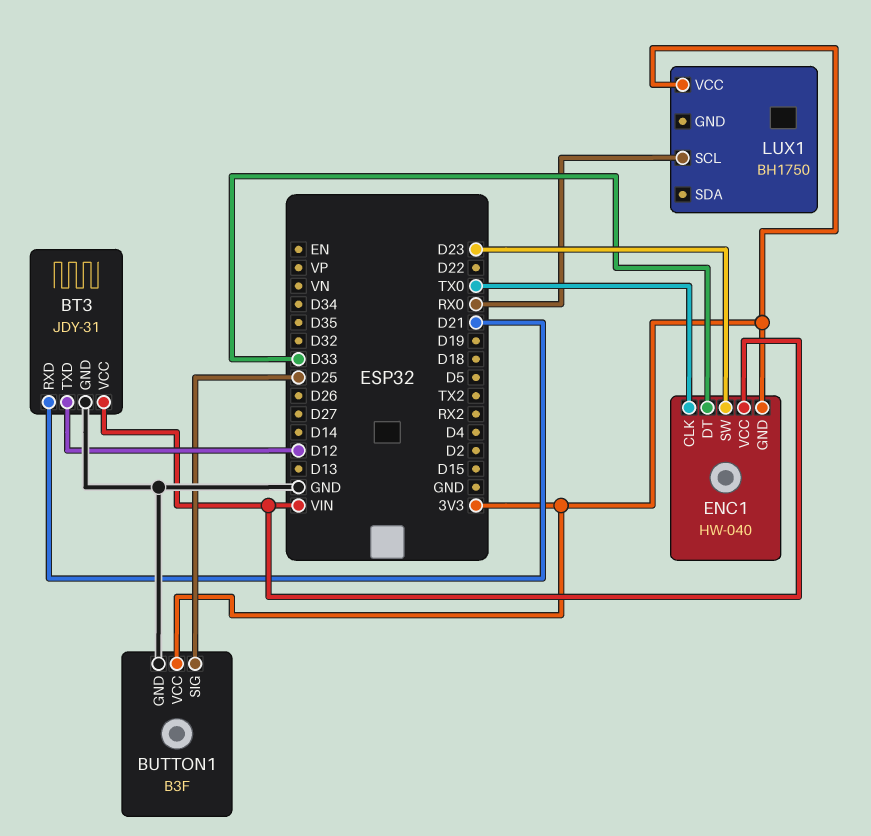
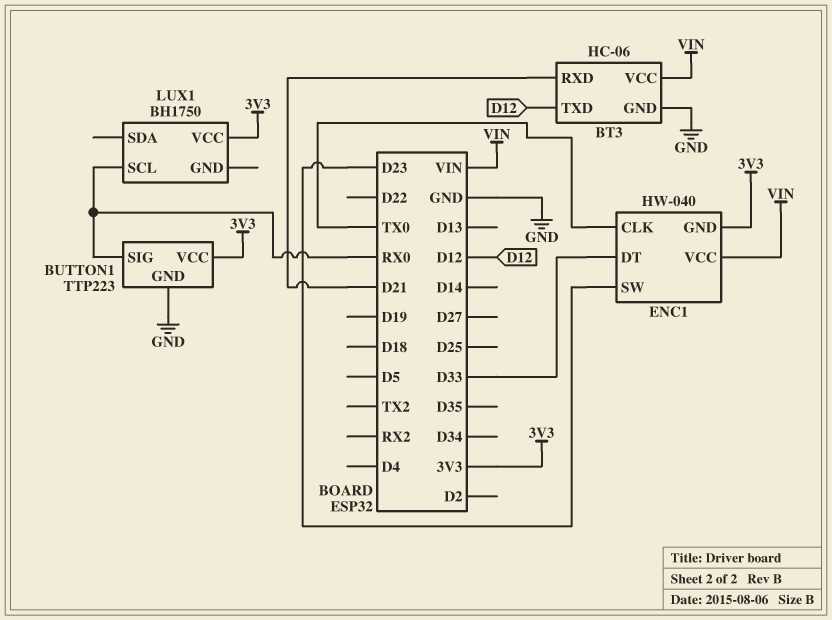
BT3: JDY-31 -> HC-06
BUTTON1: B3F -> TTP223
BUTTON1 pin SIG: D25 -> RX0

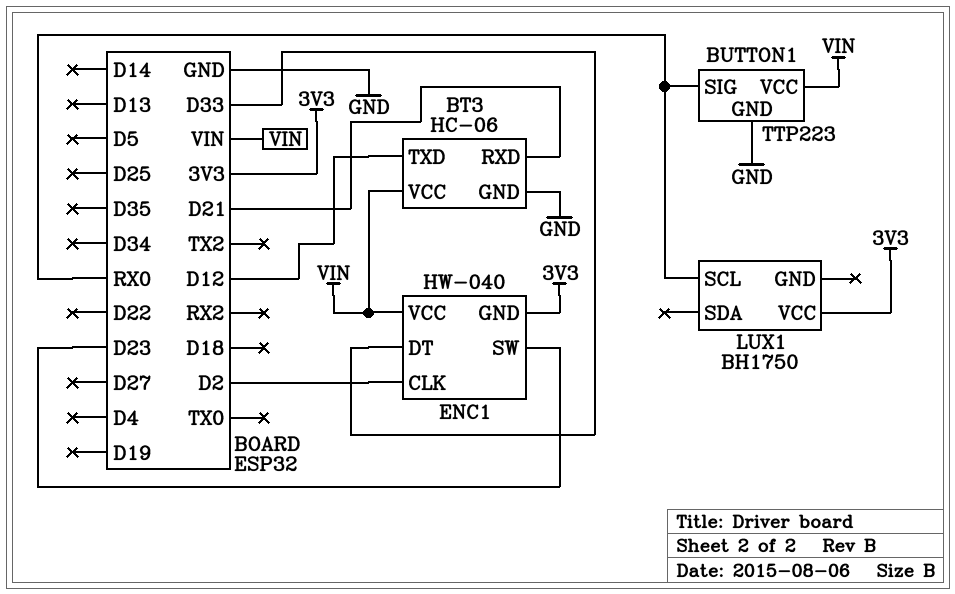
BUTTON1 pin VCC: 3V3 -> VIN
ENC1 pin CLK: TX0 -> D2

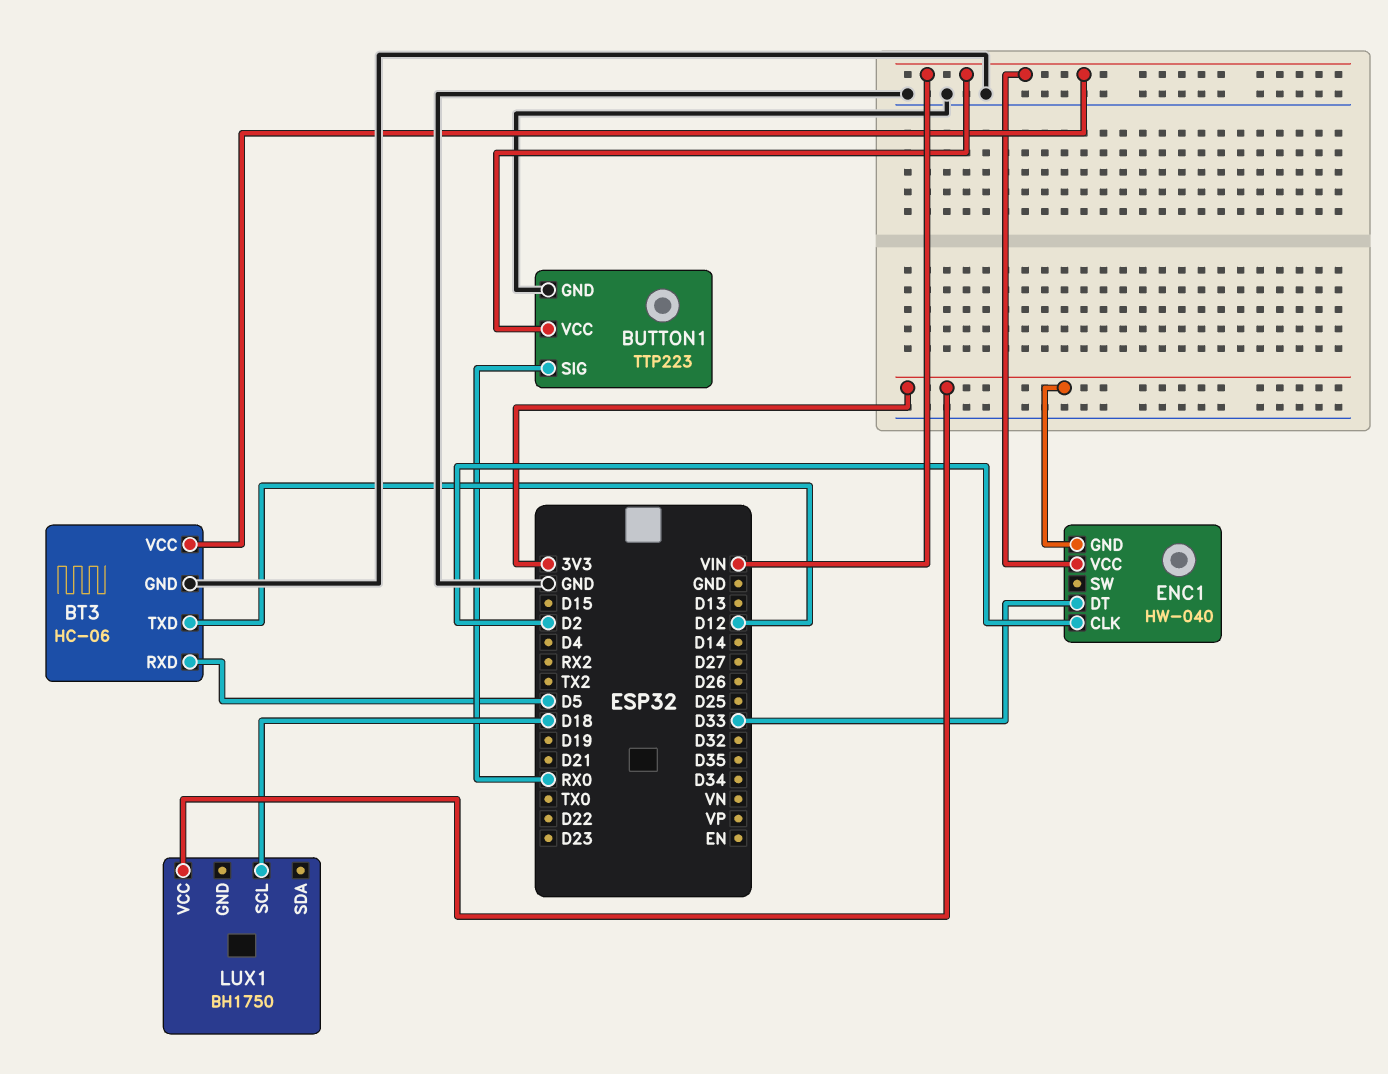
BT3 pin RXD: D21 -> D5
ENC1 pin SW: D23 -> none
LUX1 pin SCL: RX0 -> D18

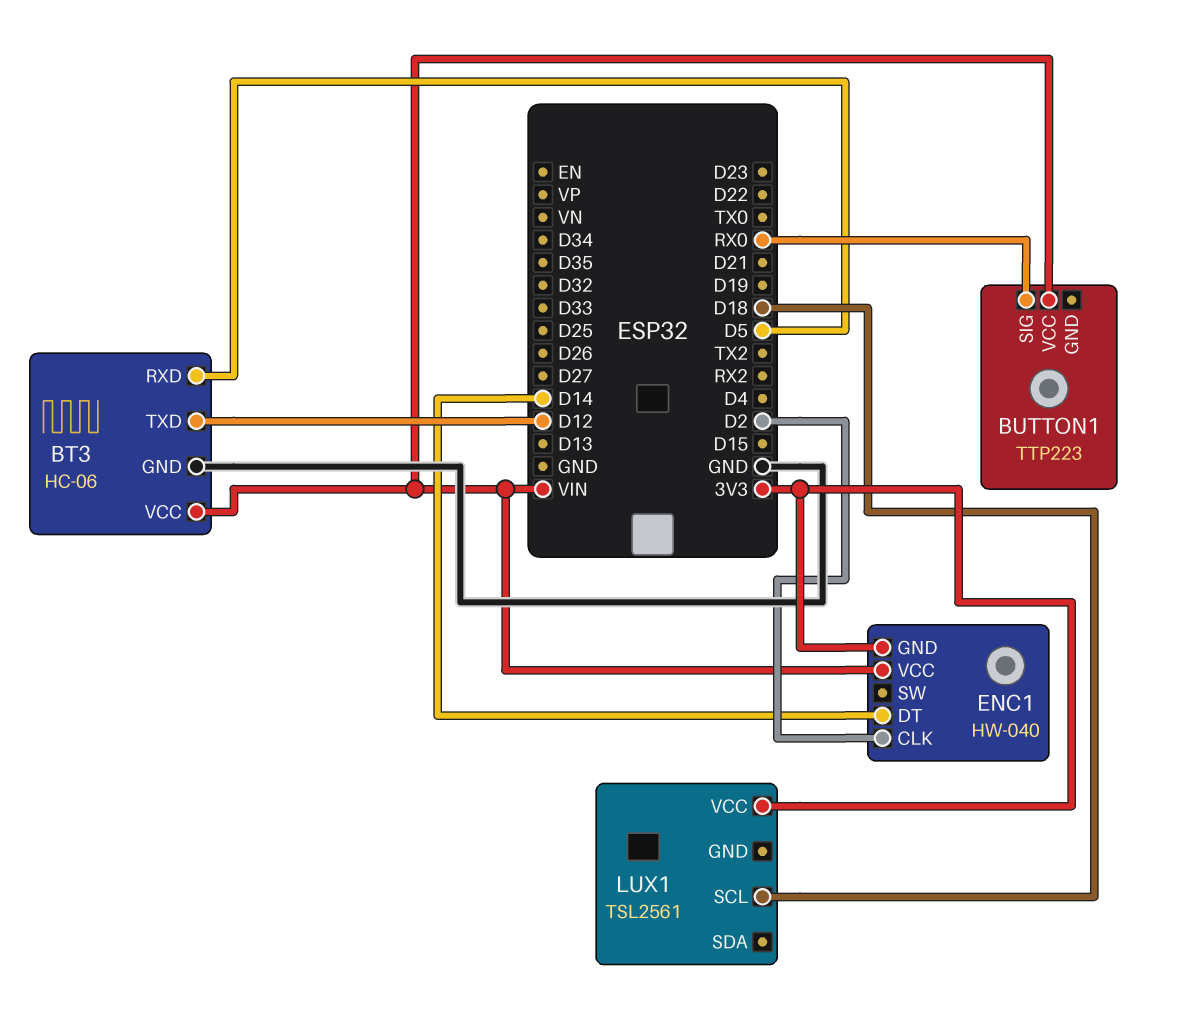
BUTTON1 pin GND: GND -> none
ENC1 pin DT: D33 -> D14
LUX1: BH1750 -> TSL2561

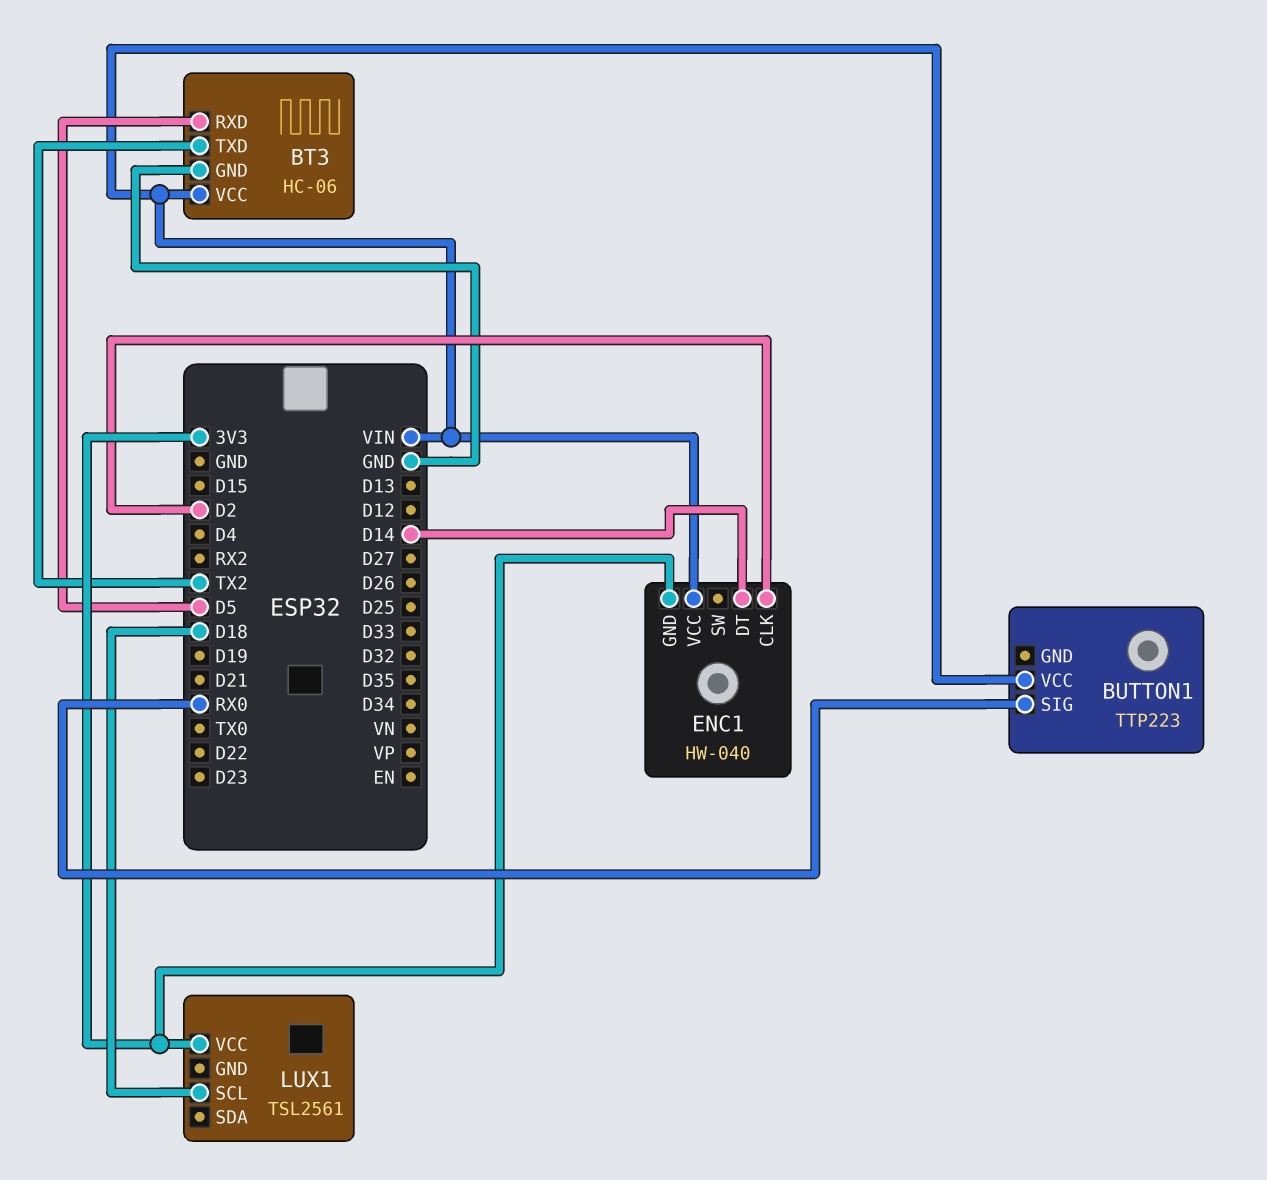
BT3 pin TXD: D12 -> TX2

